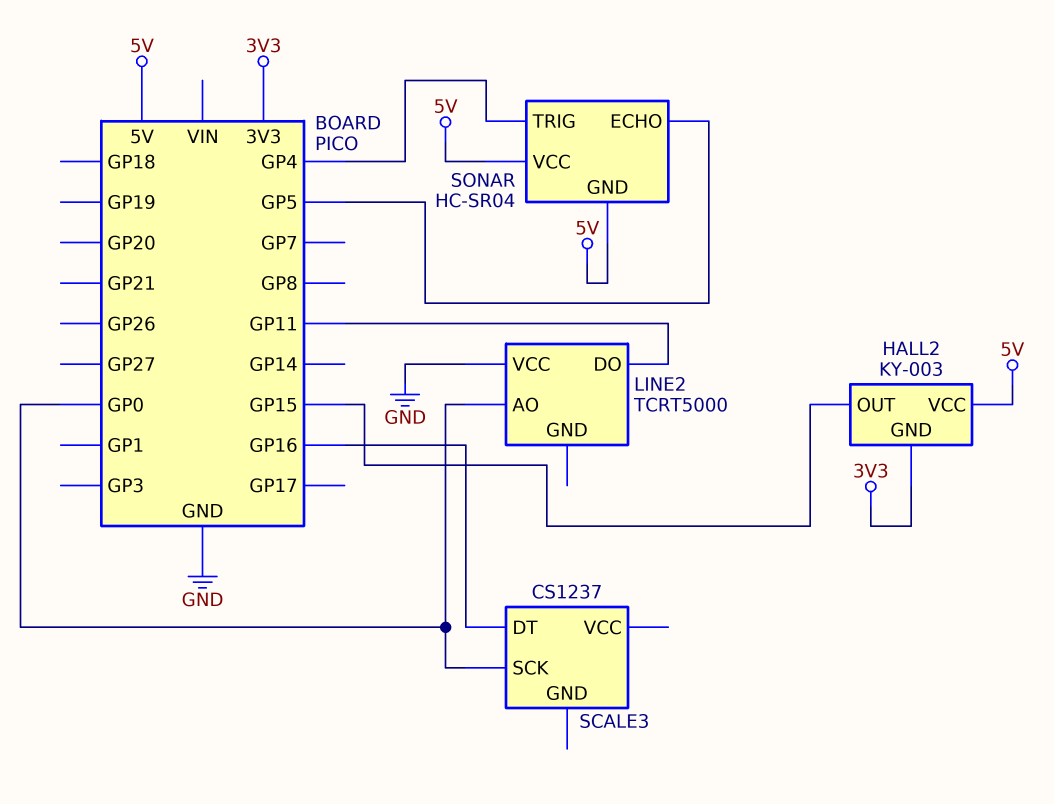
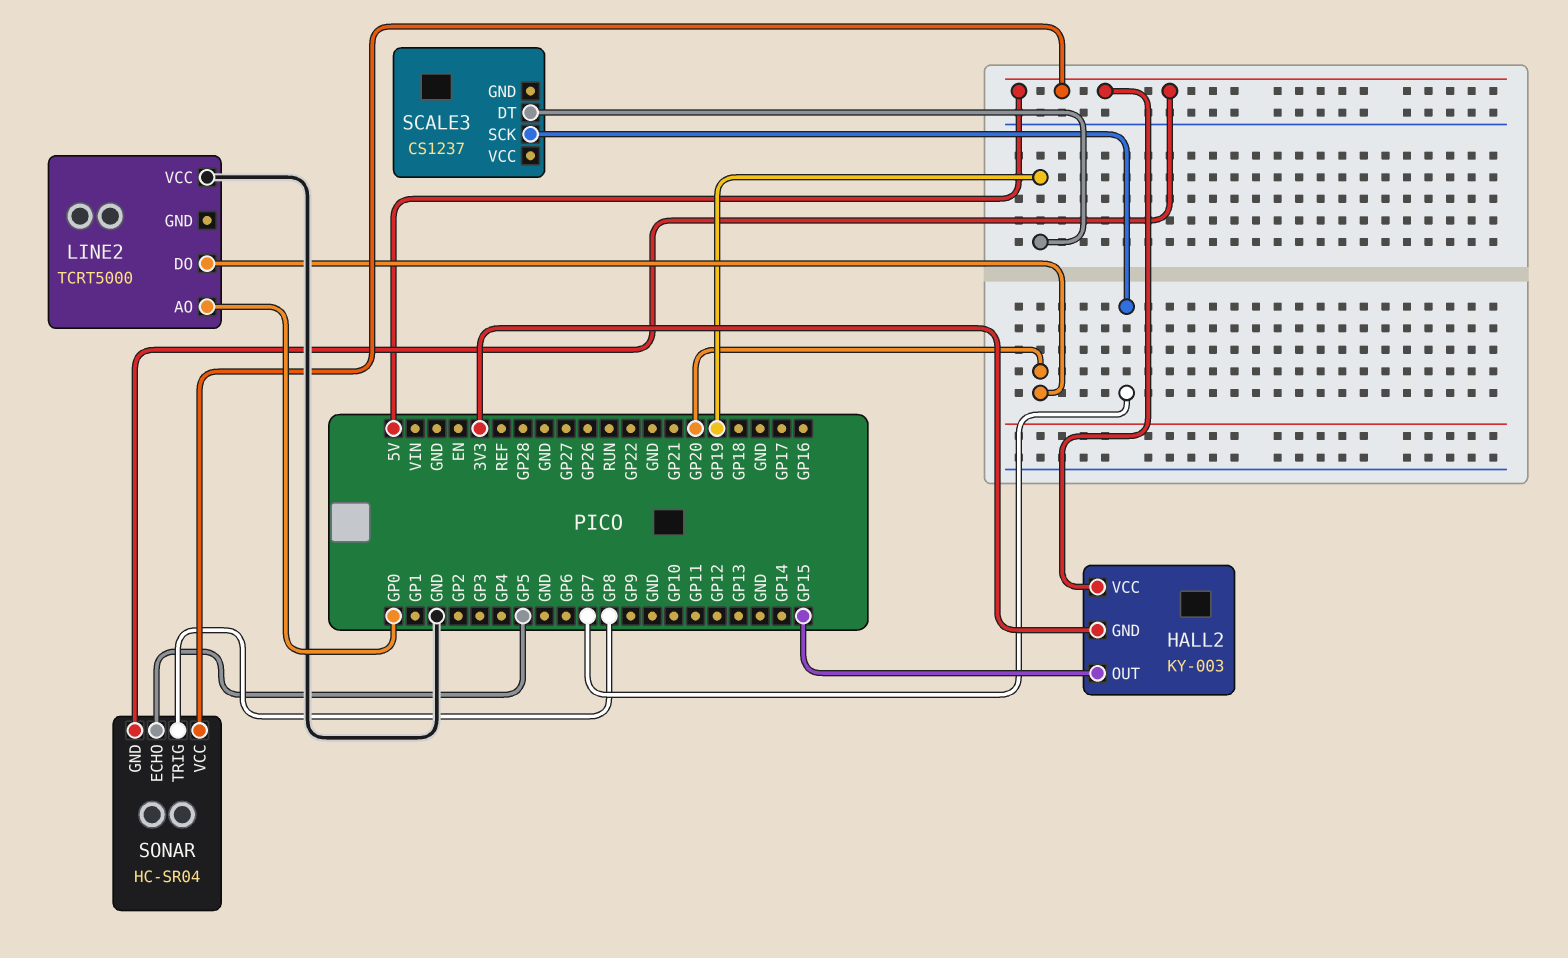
LINE2 pin DO: GP11 -> GP20
SCALE3 pin DT: GP16 -> GP19
SCALE3 pin SCK: GP0 -> GP7
SONAR pin TRIG: GP4 -> GP8

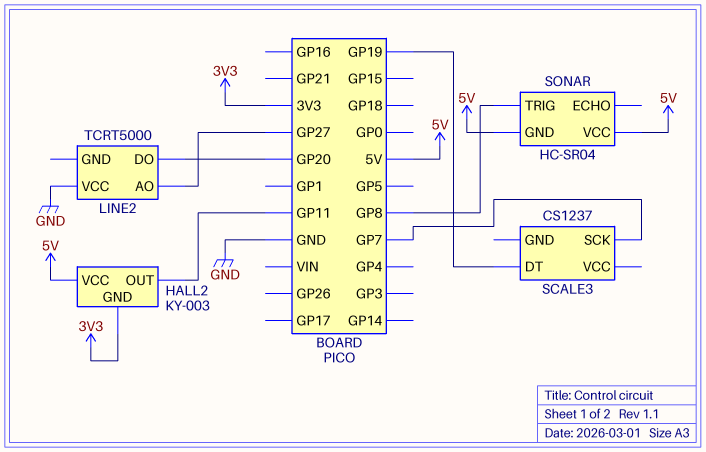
HALL2 pin OUT: GP15 -> GP11
LINE2 pin AO: GP0 -> GP27
SONAR pin ECHO: GP5 -> none

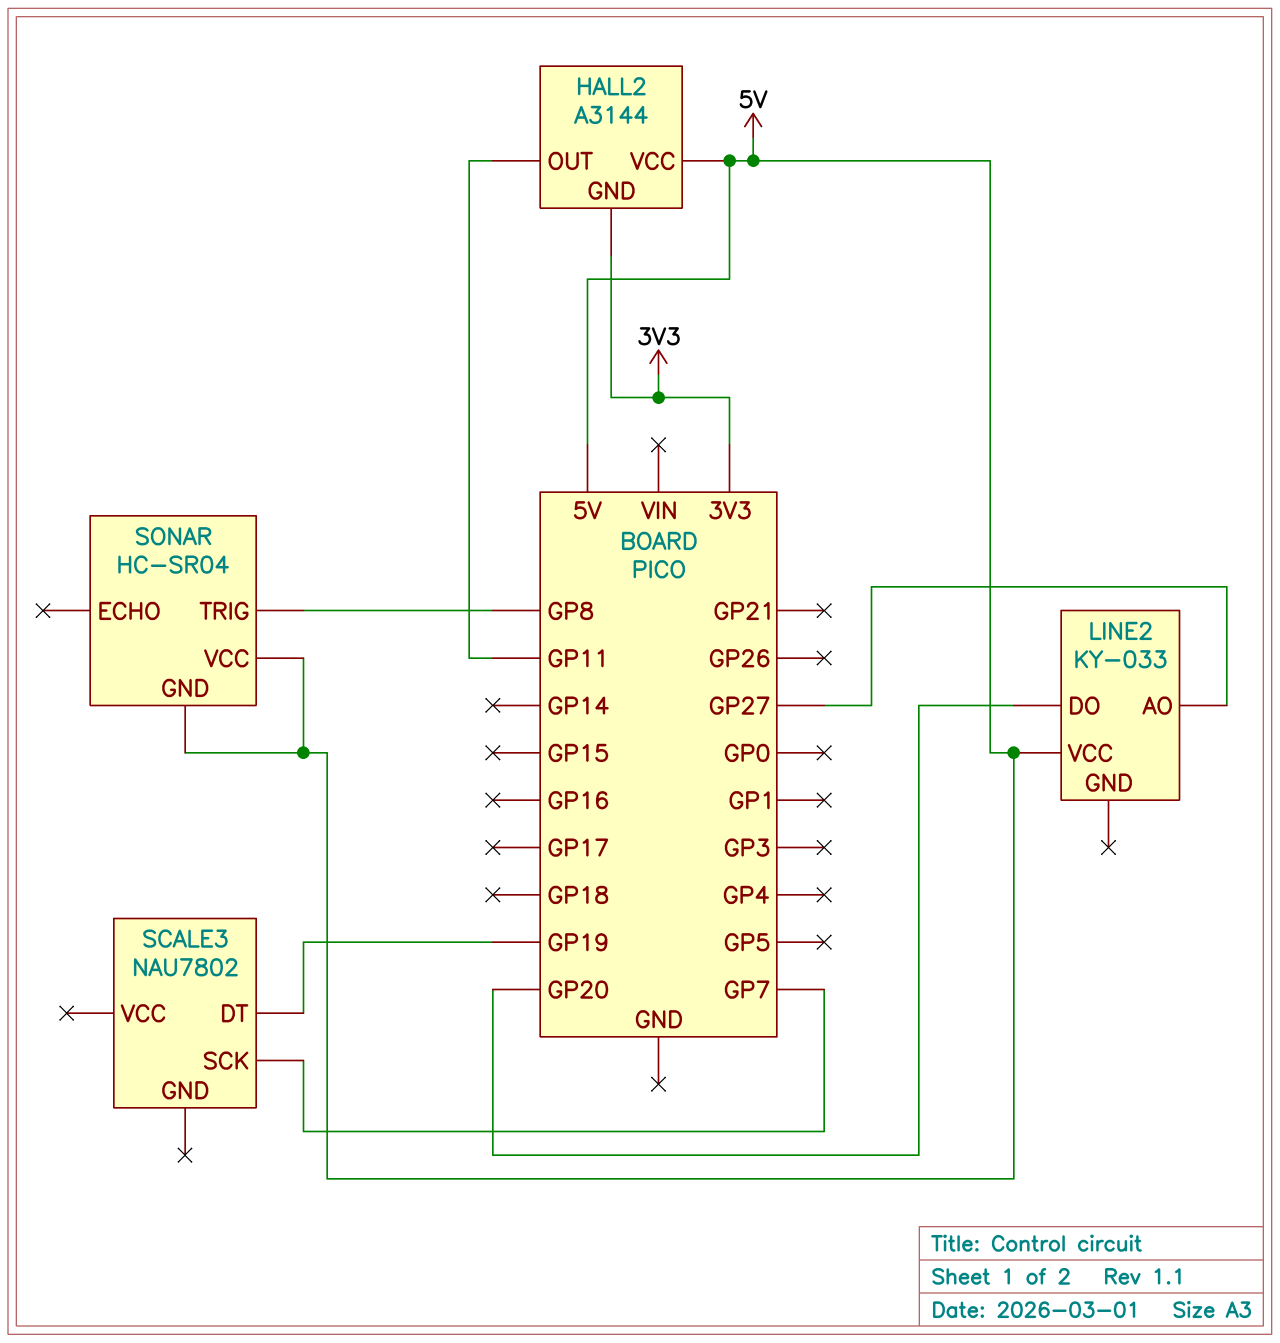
HALL2: KY-003 -> A3144
LINE2: TCRT5000 -> KY-033
LINE2 pin VCC: GND -> 5V
SCALE3: CS1237 -> NAU7802

